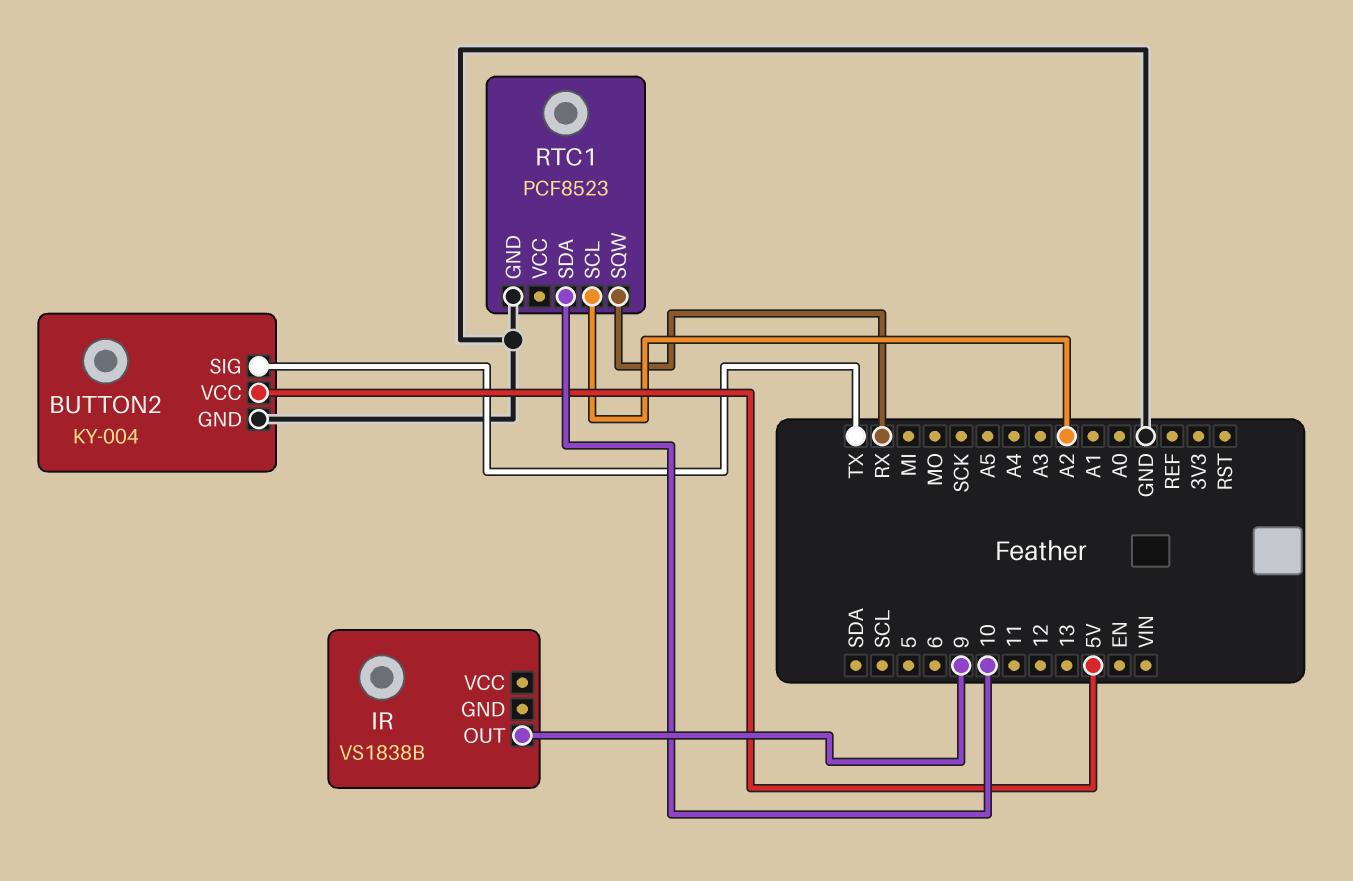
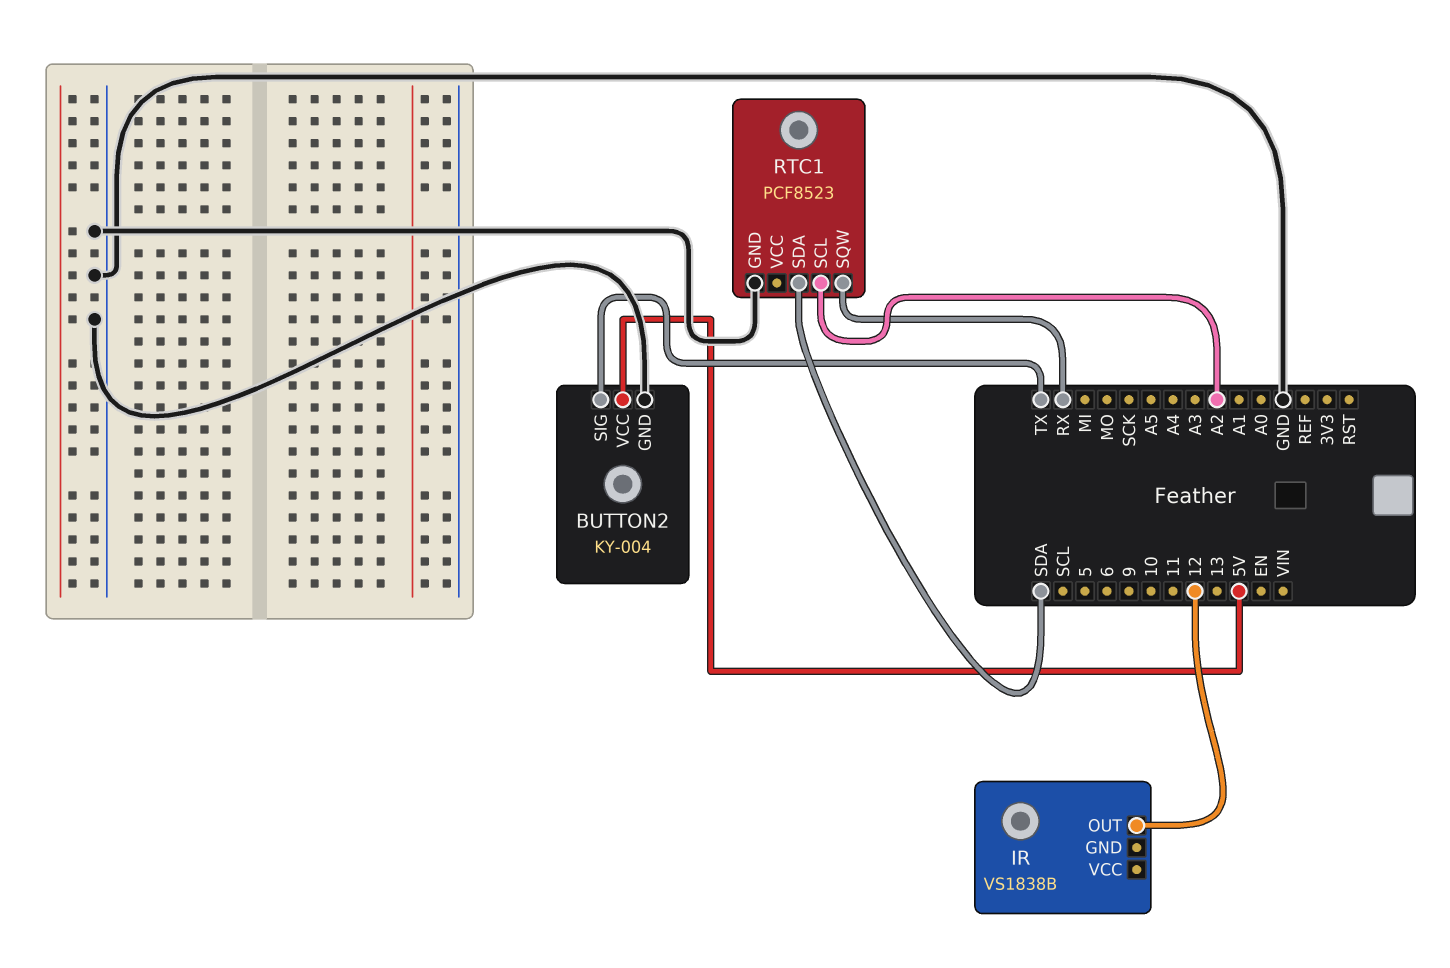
IR pin OUT: 9 -> 12
RTC1 pin SDA: 10 -> SDA

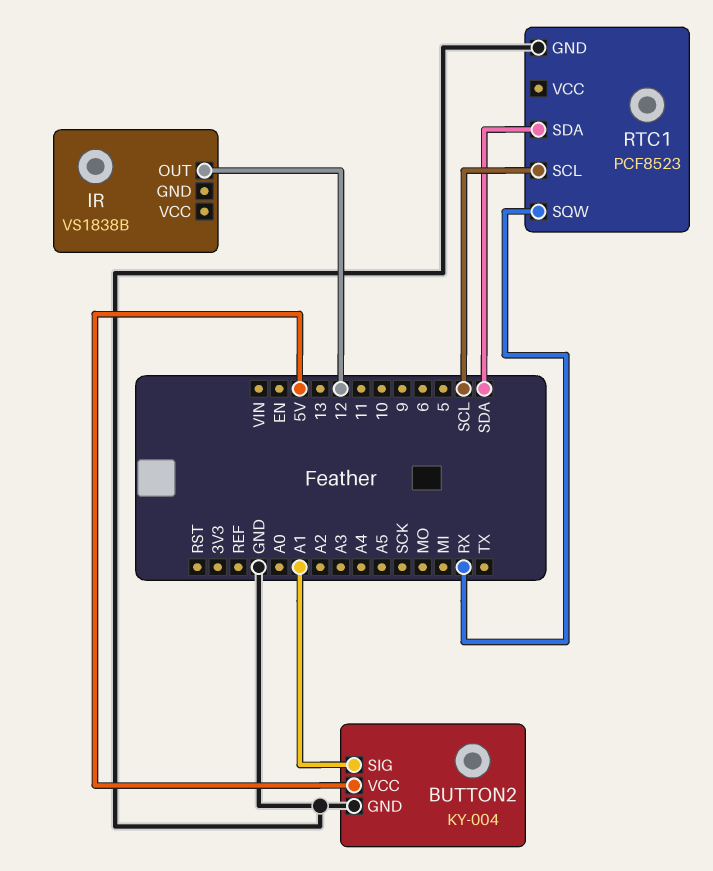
BUTTON2 pin SIG: TX -> A1
RTC1 pin SCL: A2 -> SCL

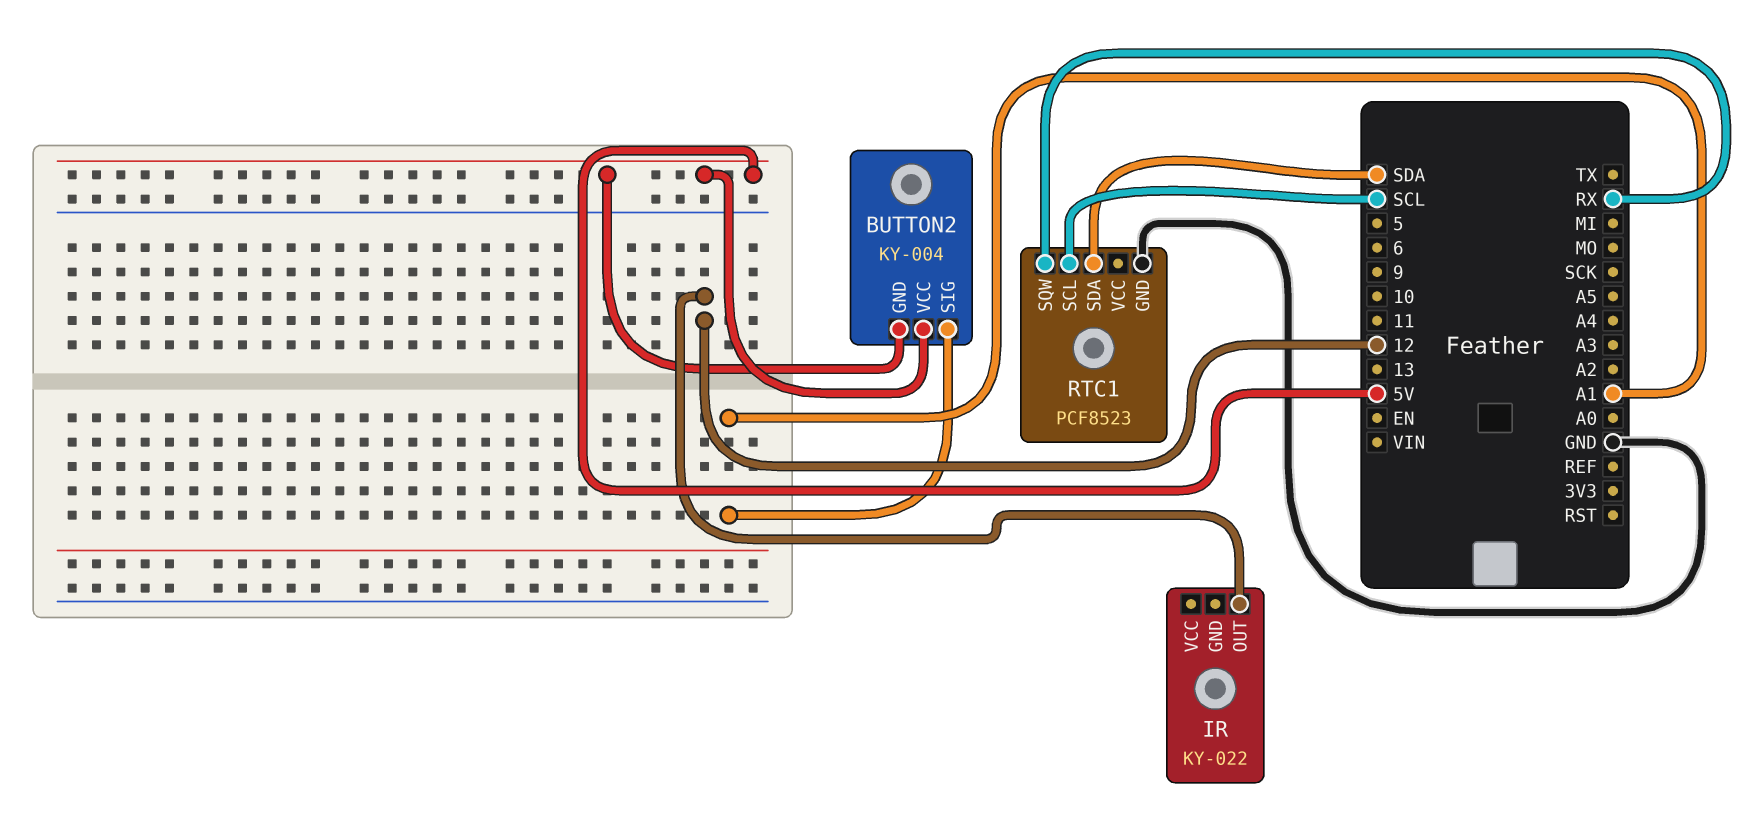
BUTTON2 pin GND: GND -> 5V
IR: VS1838B -> KY-022

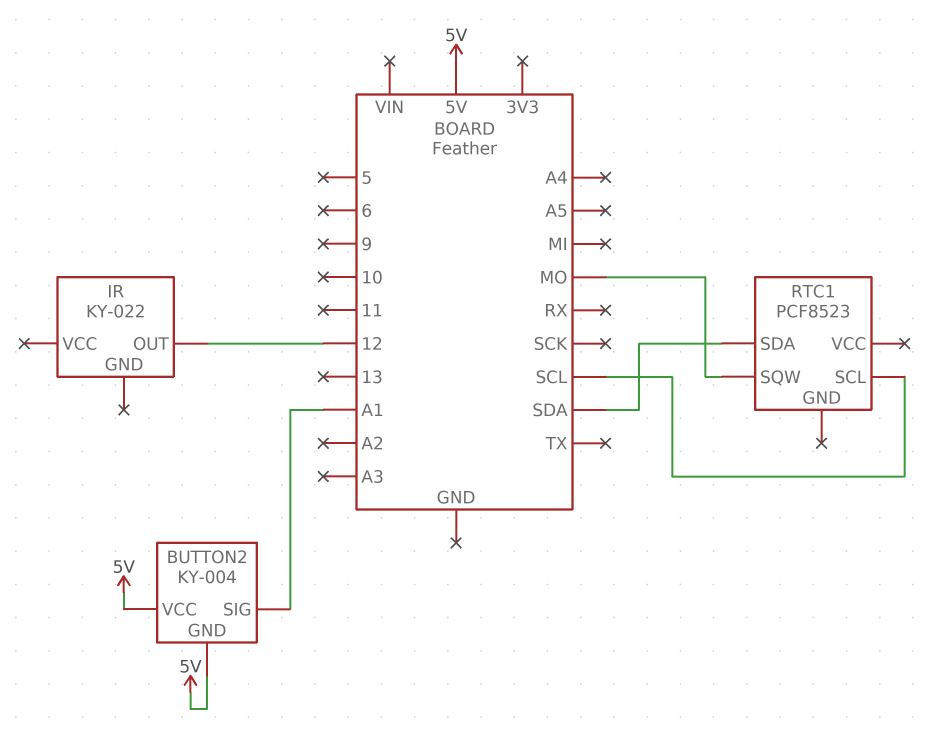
RTC1 pin GND: GND -> none
RTC1 pin SQW: RX -> MO

